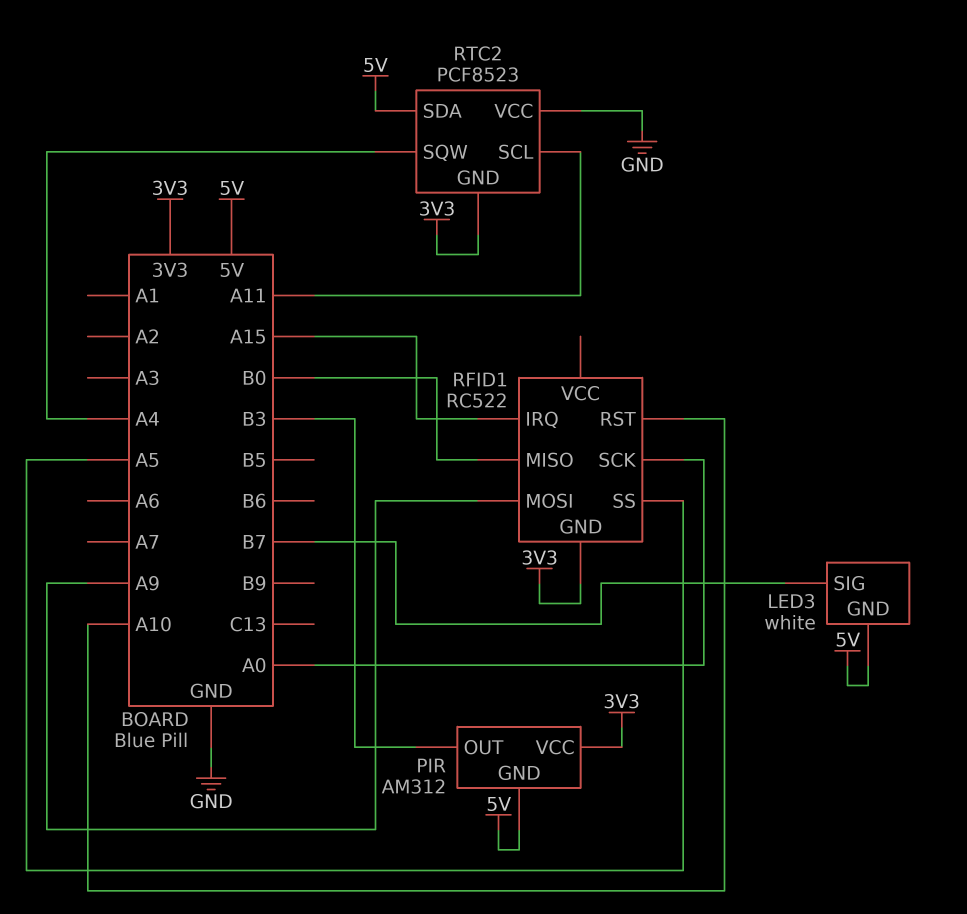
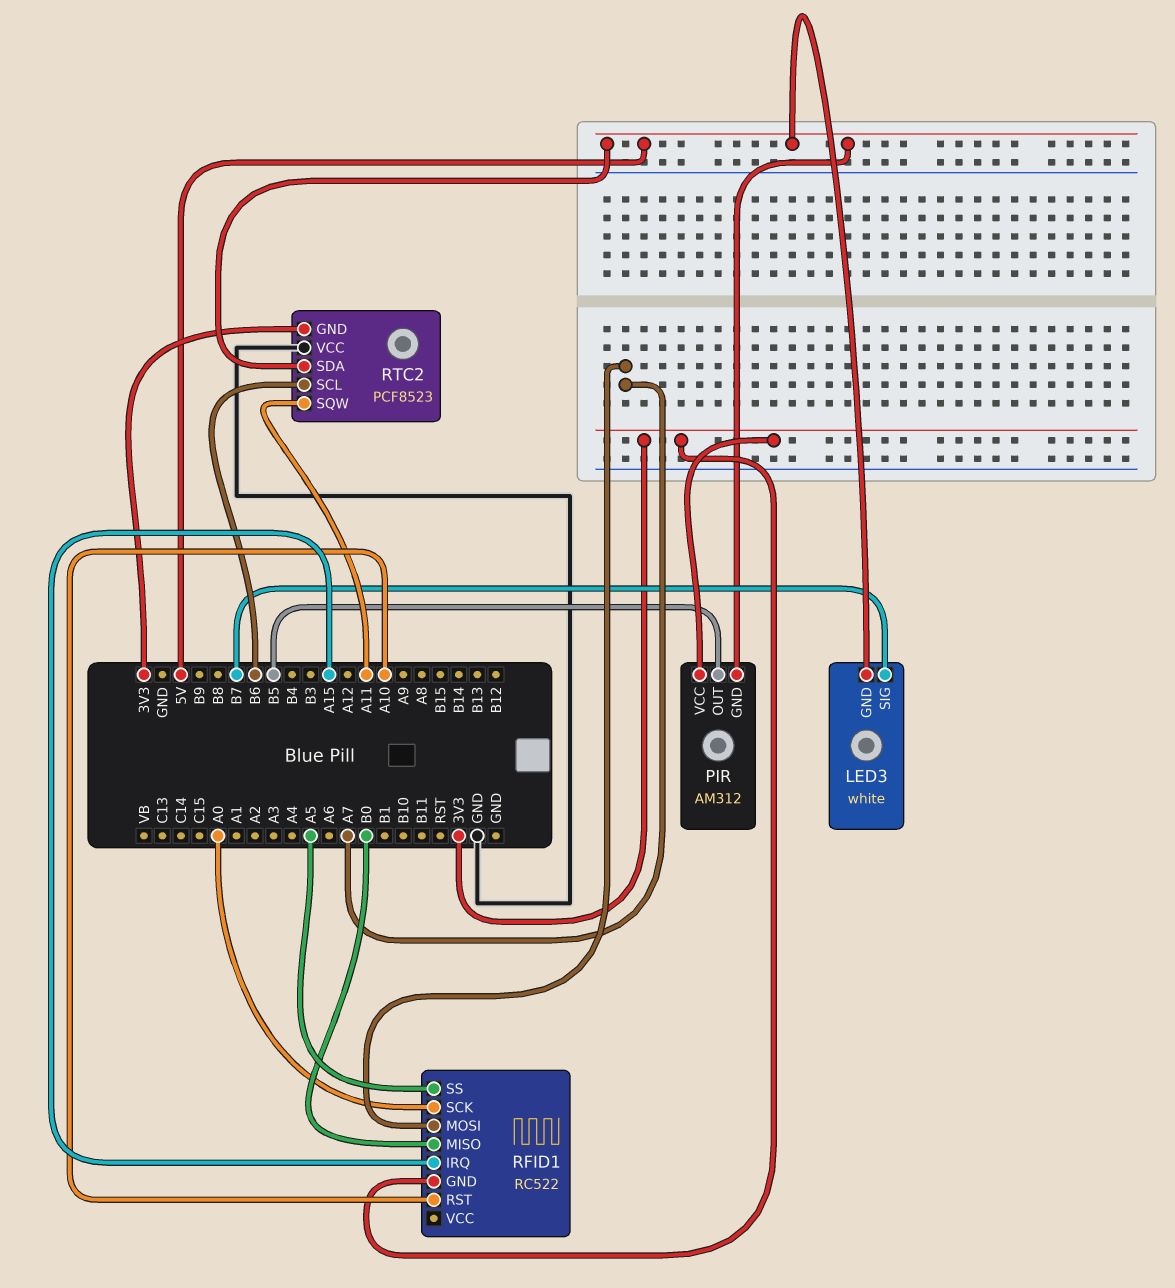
PIR pin OUT: B3 -> B5
RFID1 pin MOSI: A9 -> A7
RTC2 pin SCL: A11 -> B6
RTC2 pin SQW: A4 -> A11

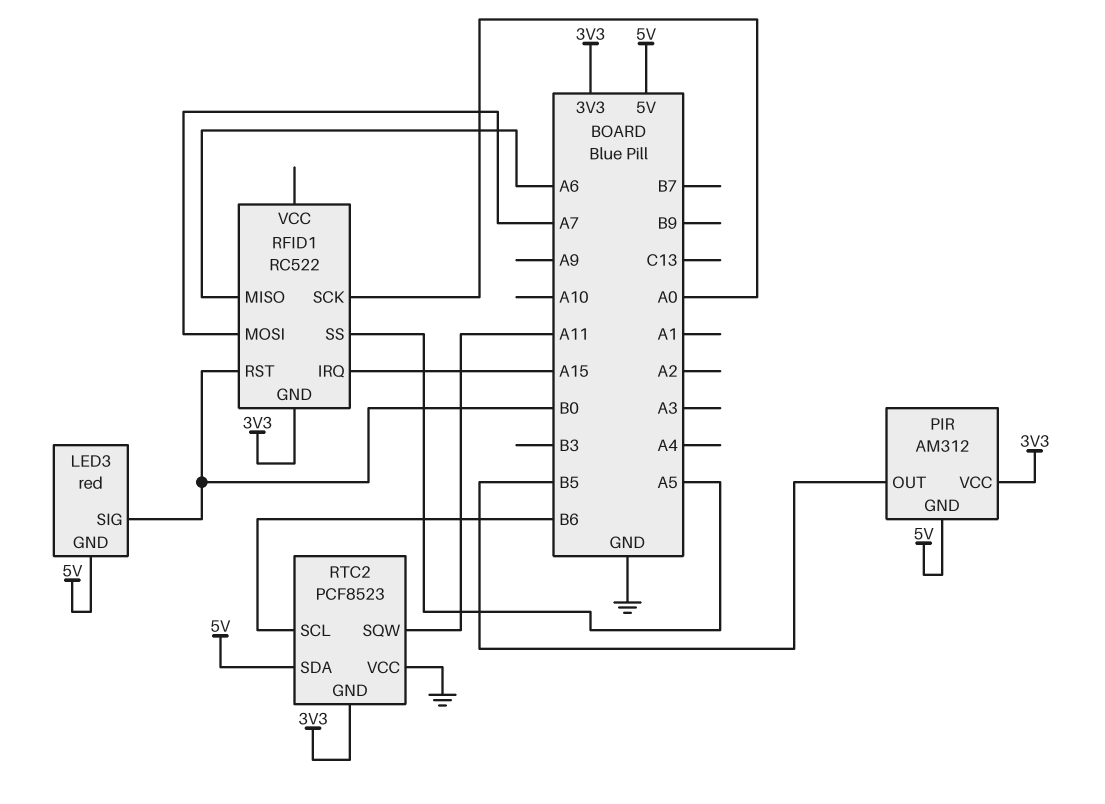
LED3: white -> red
LED3 pin SIG: B7 -> B0
RFID1 pin MISO: B0 -> A6
RFID1 pin RST: A10 -> B0

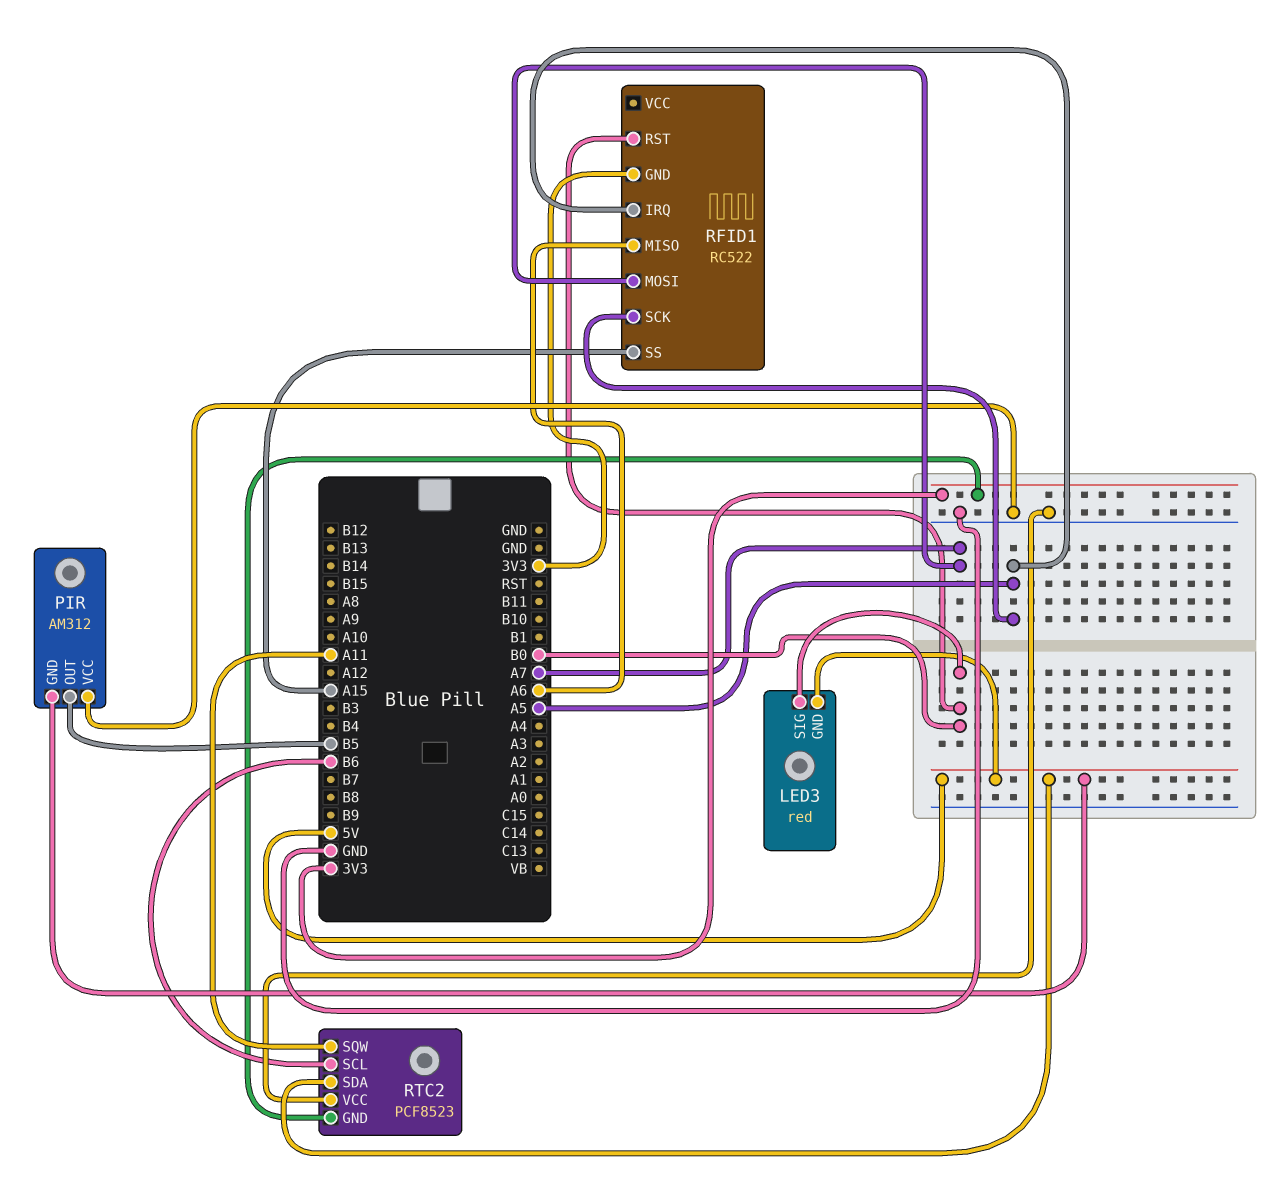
PIR pin VCC: 3V3 -> GND
RFID1 pin IRQ: A15 -> A5
RFID1 pin SCK: A0 -> A5
RFID1 pin SS: A5 -> A15

